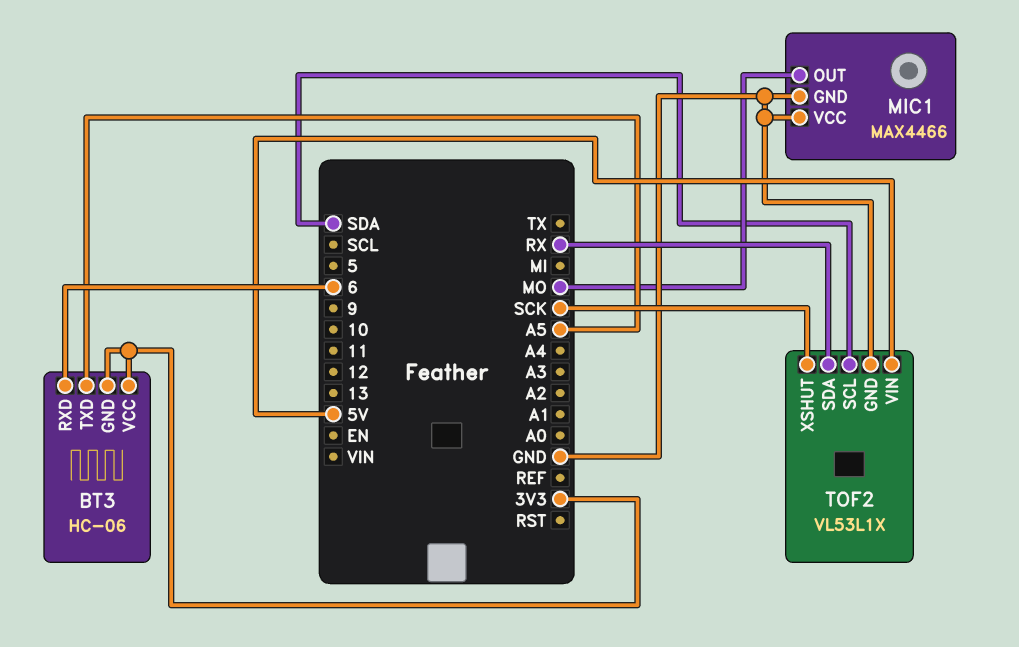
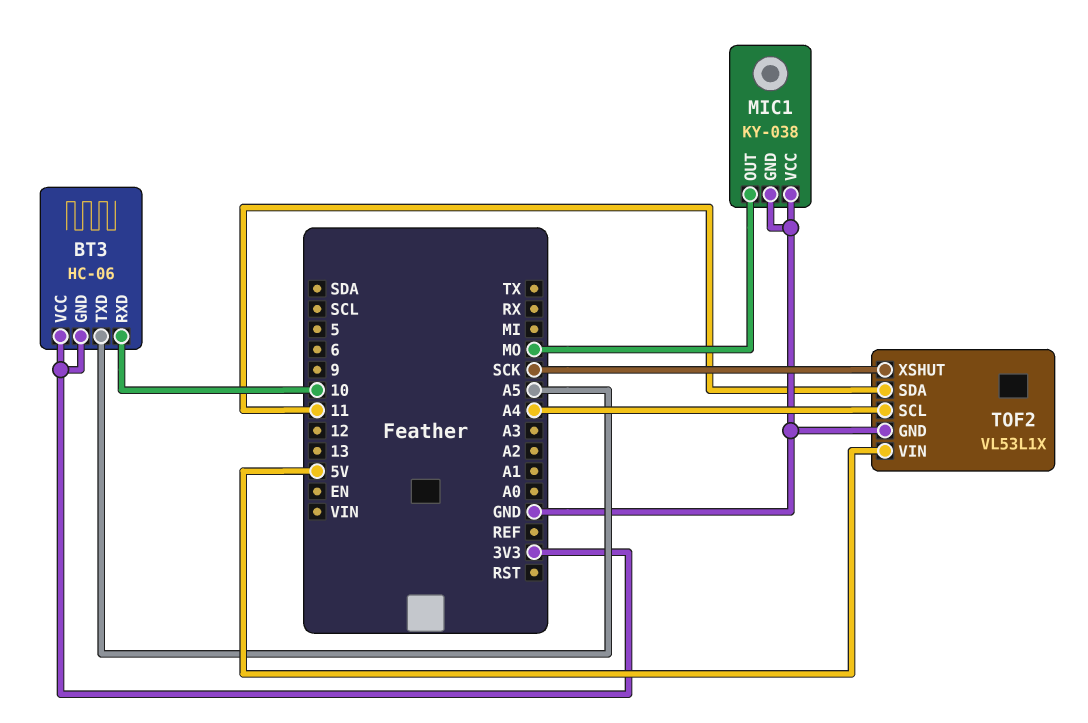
BT3 pin RXD: 6 -> 10
MIC1: MAX4466 -> KY-038
TOF2 pin SCL: SDA -> A4
TOF2 pin SDA: RX -> 11

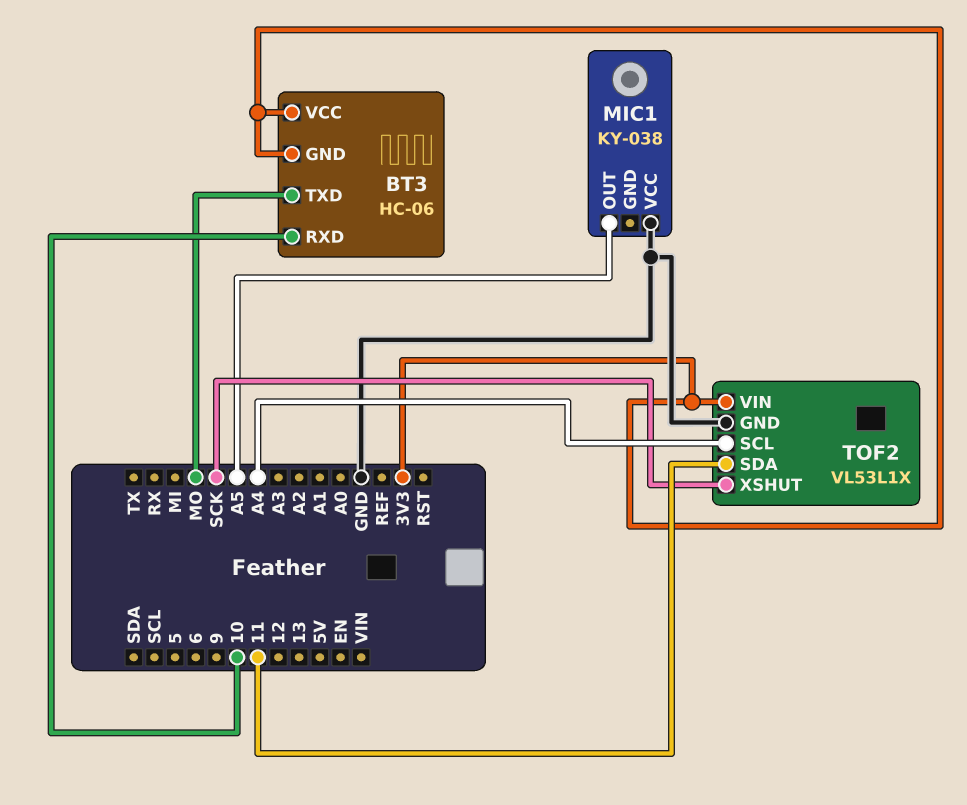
BT3 pin TXD: A5 -> MO
MIC1 pin GND: GND -> none
MIC1 pin OUT: MO -> A5
TOF2 pin VIN: 5V -> 3V3

